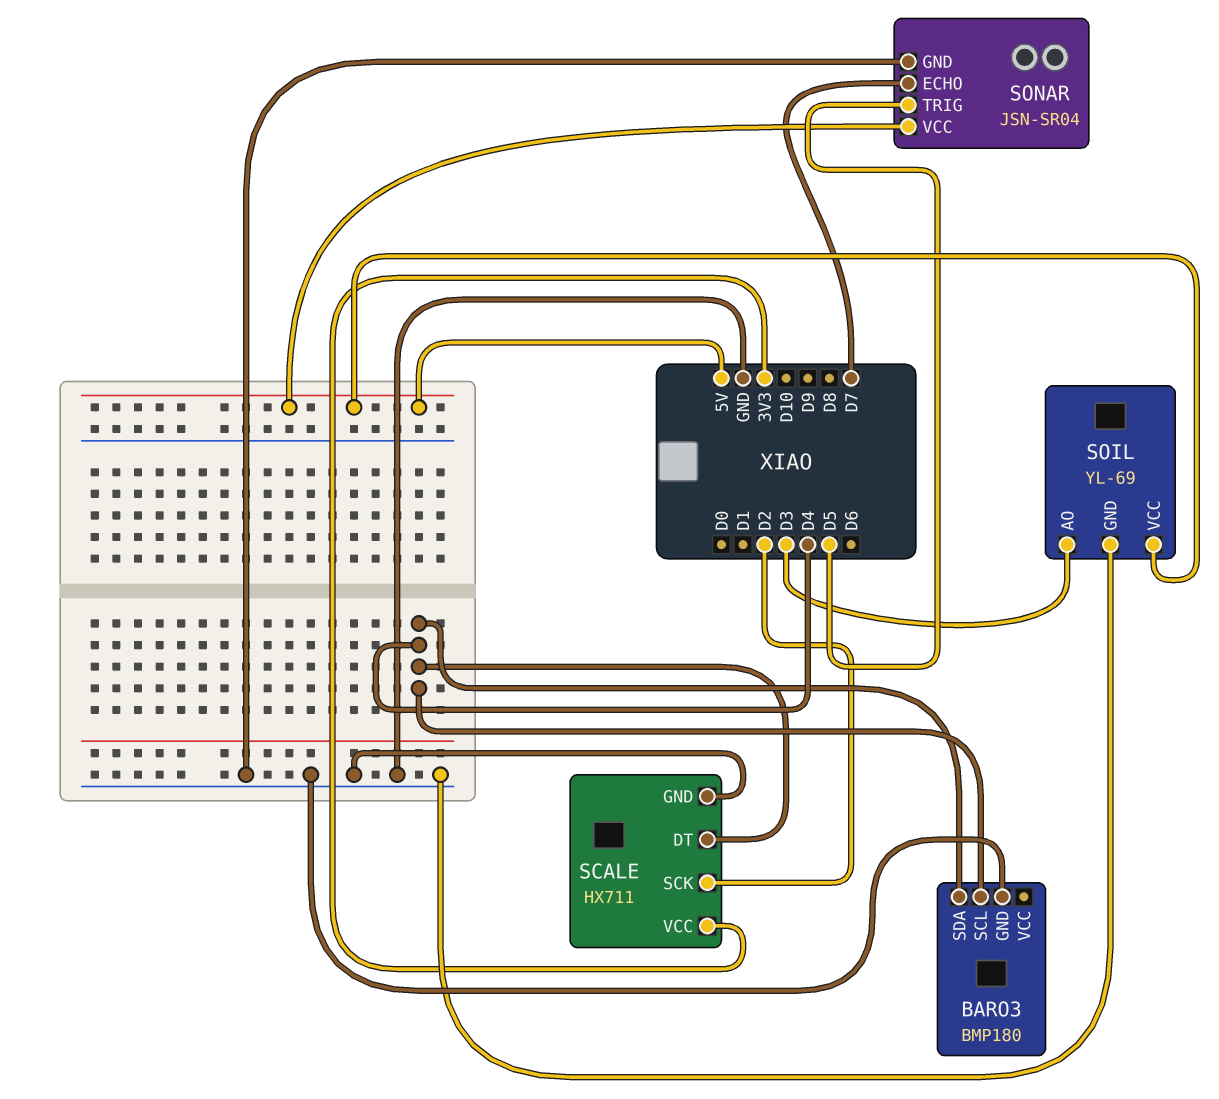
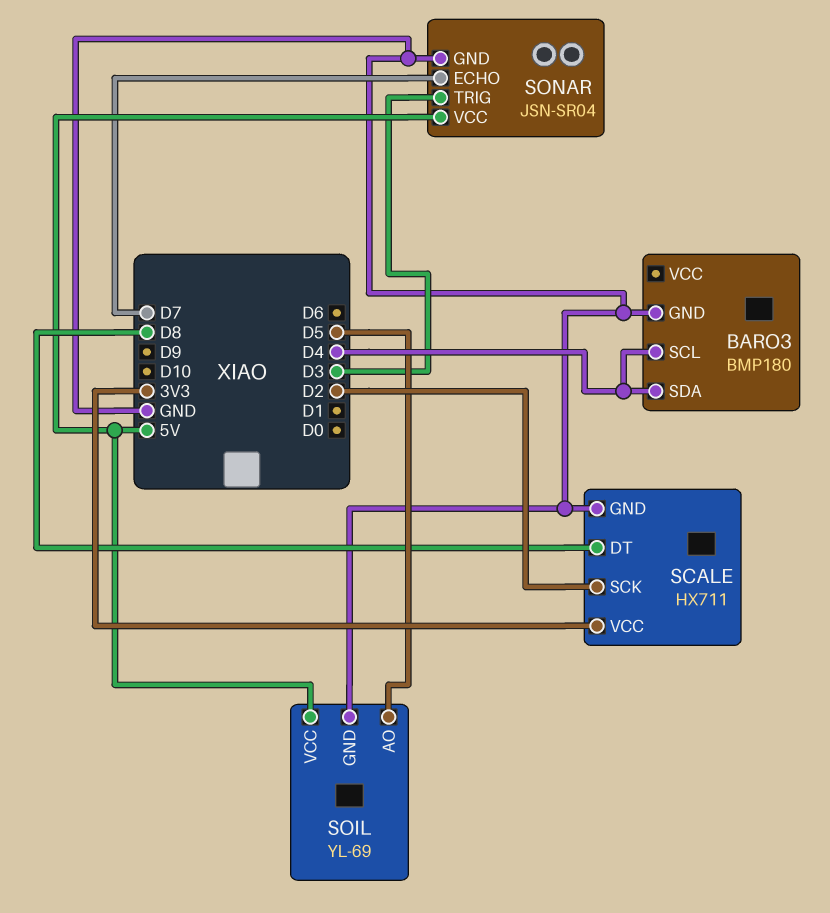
SCALE pin DT: D4 -> D8
SOIL pin AO: D3 -> D5
SONAR pin TRIG: D5 -> D3

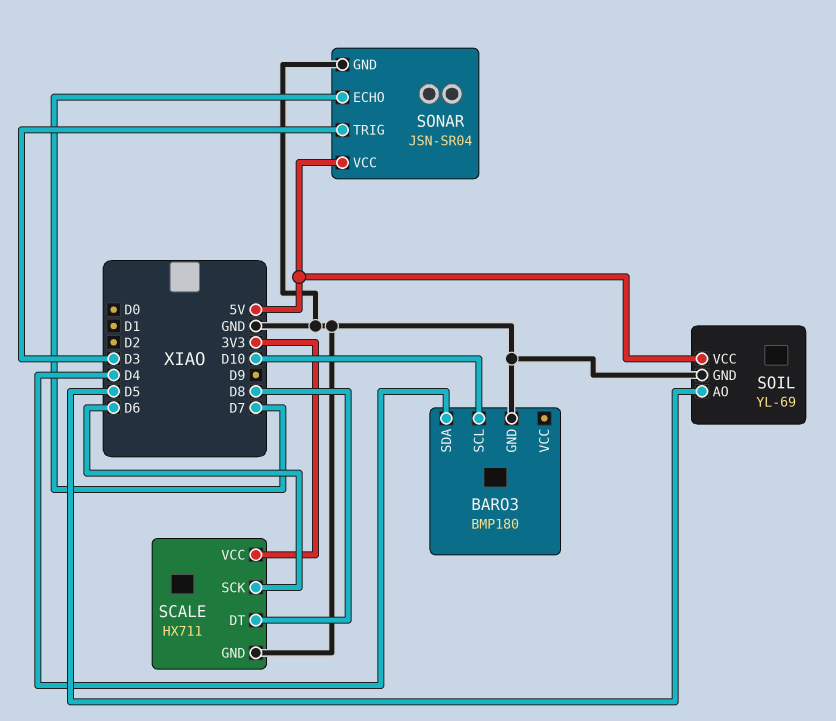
BARO3 pin SCL: D4 -> D10
SCALE pin SCK: D2 -> D6

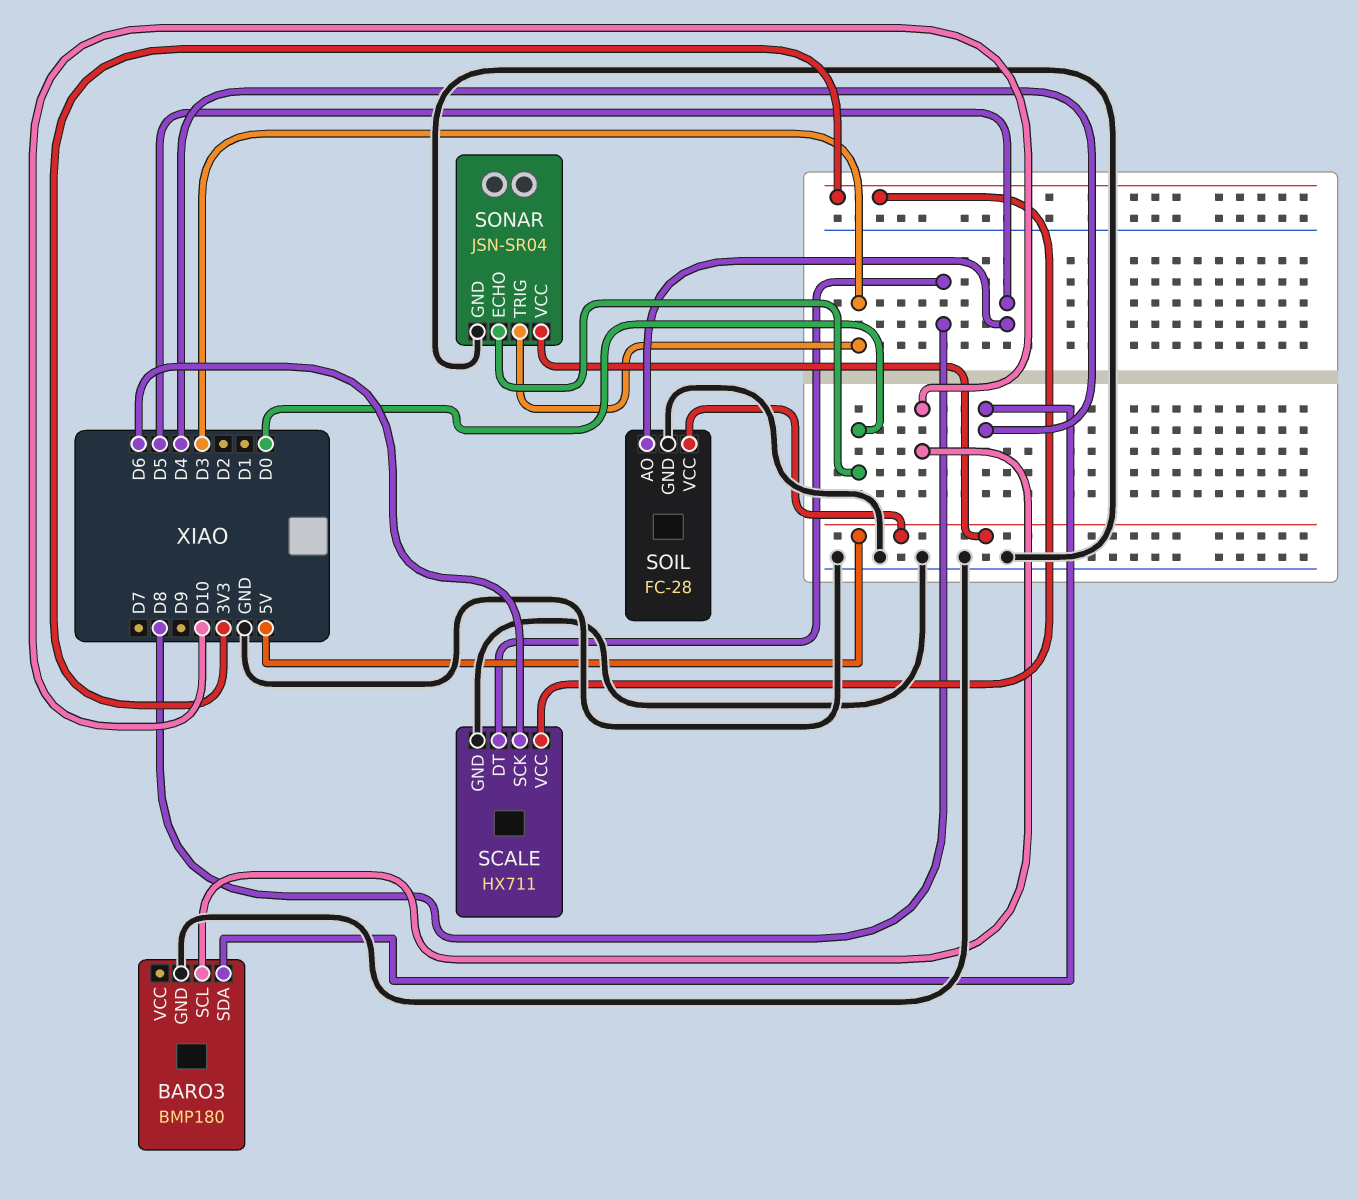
SOIL: YL-69 -> FC-28
SONAR pin ECHO: D7 -> D0

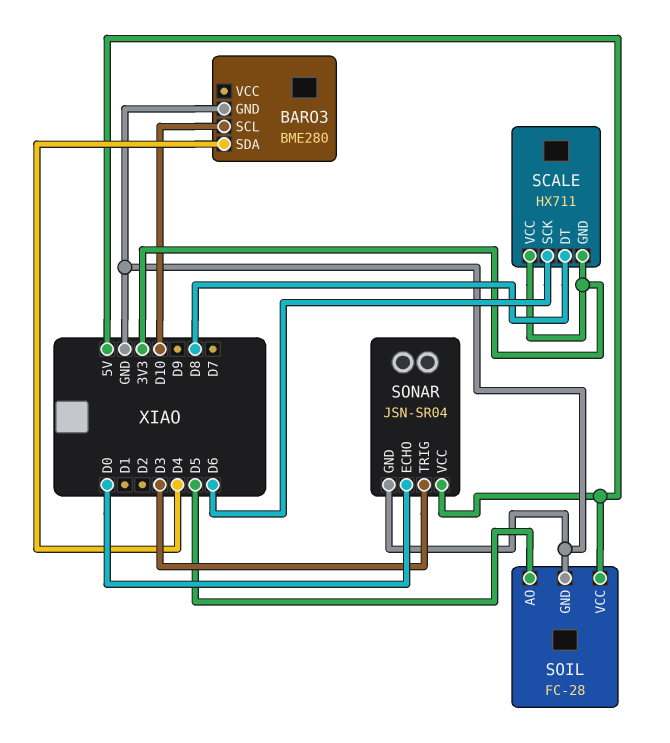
BARO3: BMP180 -> BME280
SCALE pin GND: GND -> 3V3

